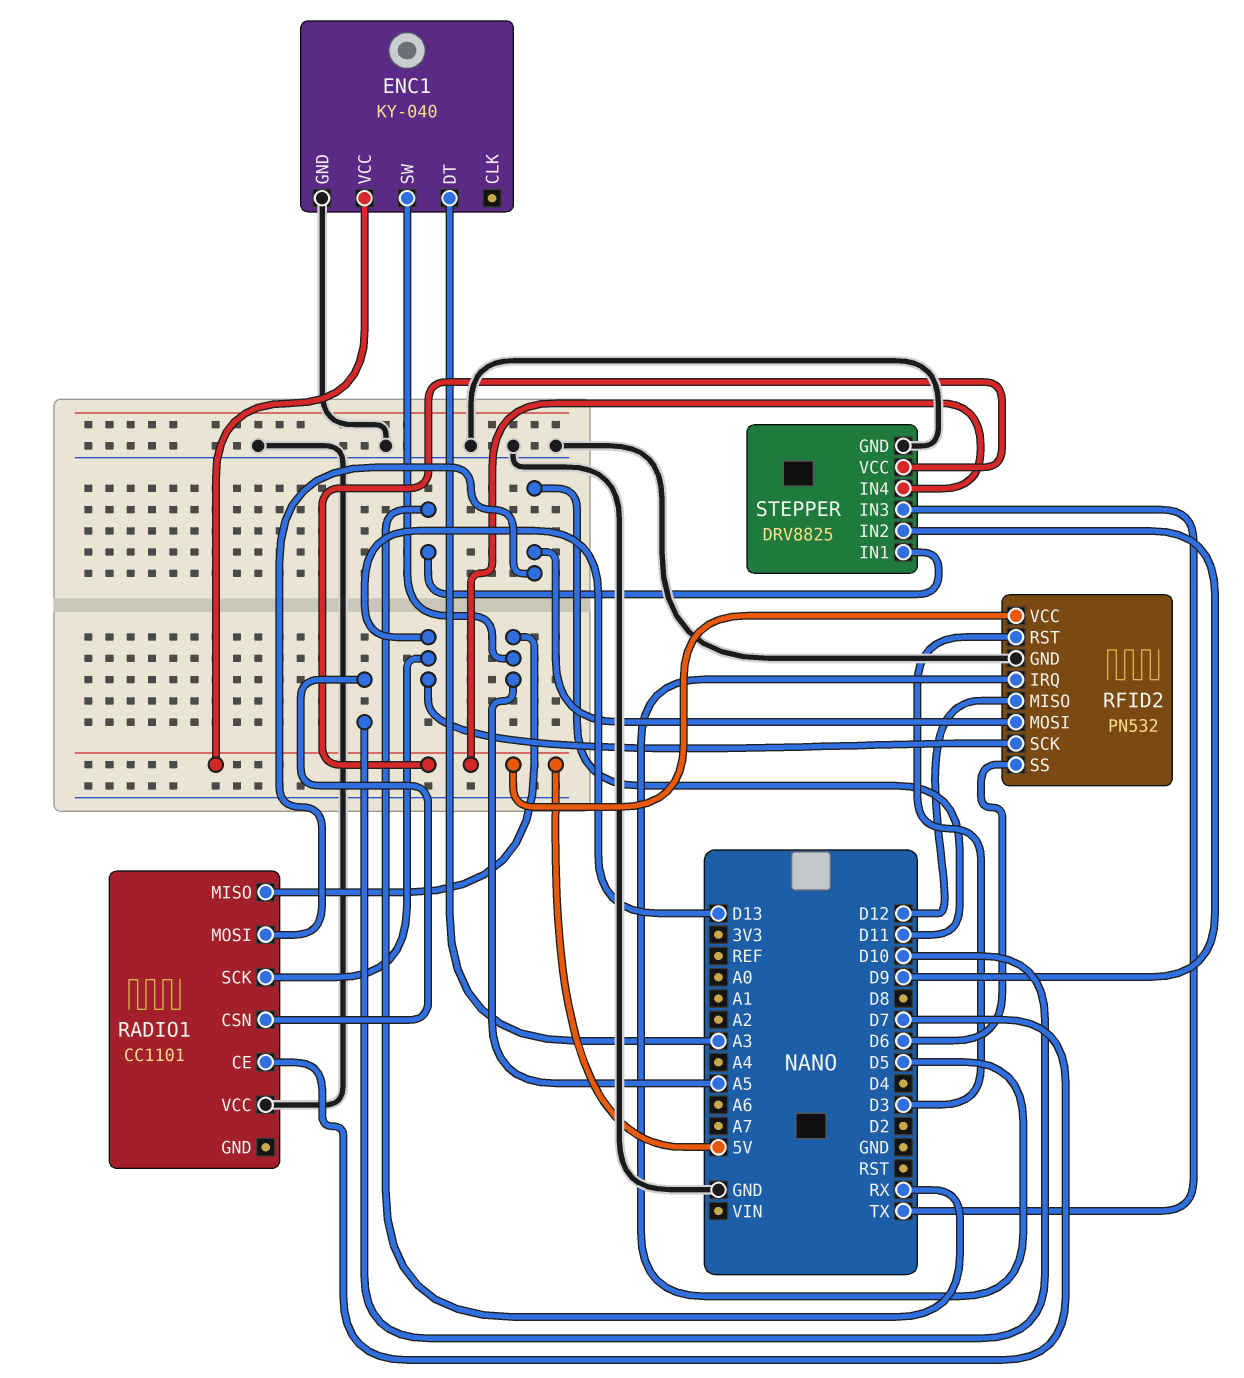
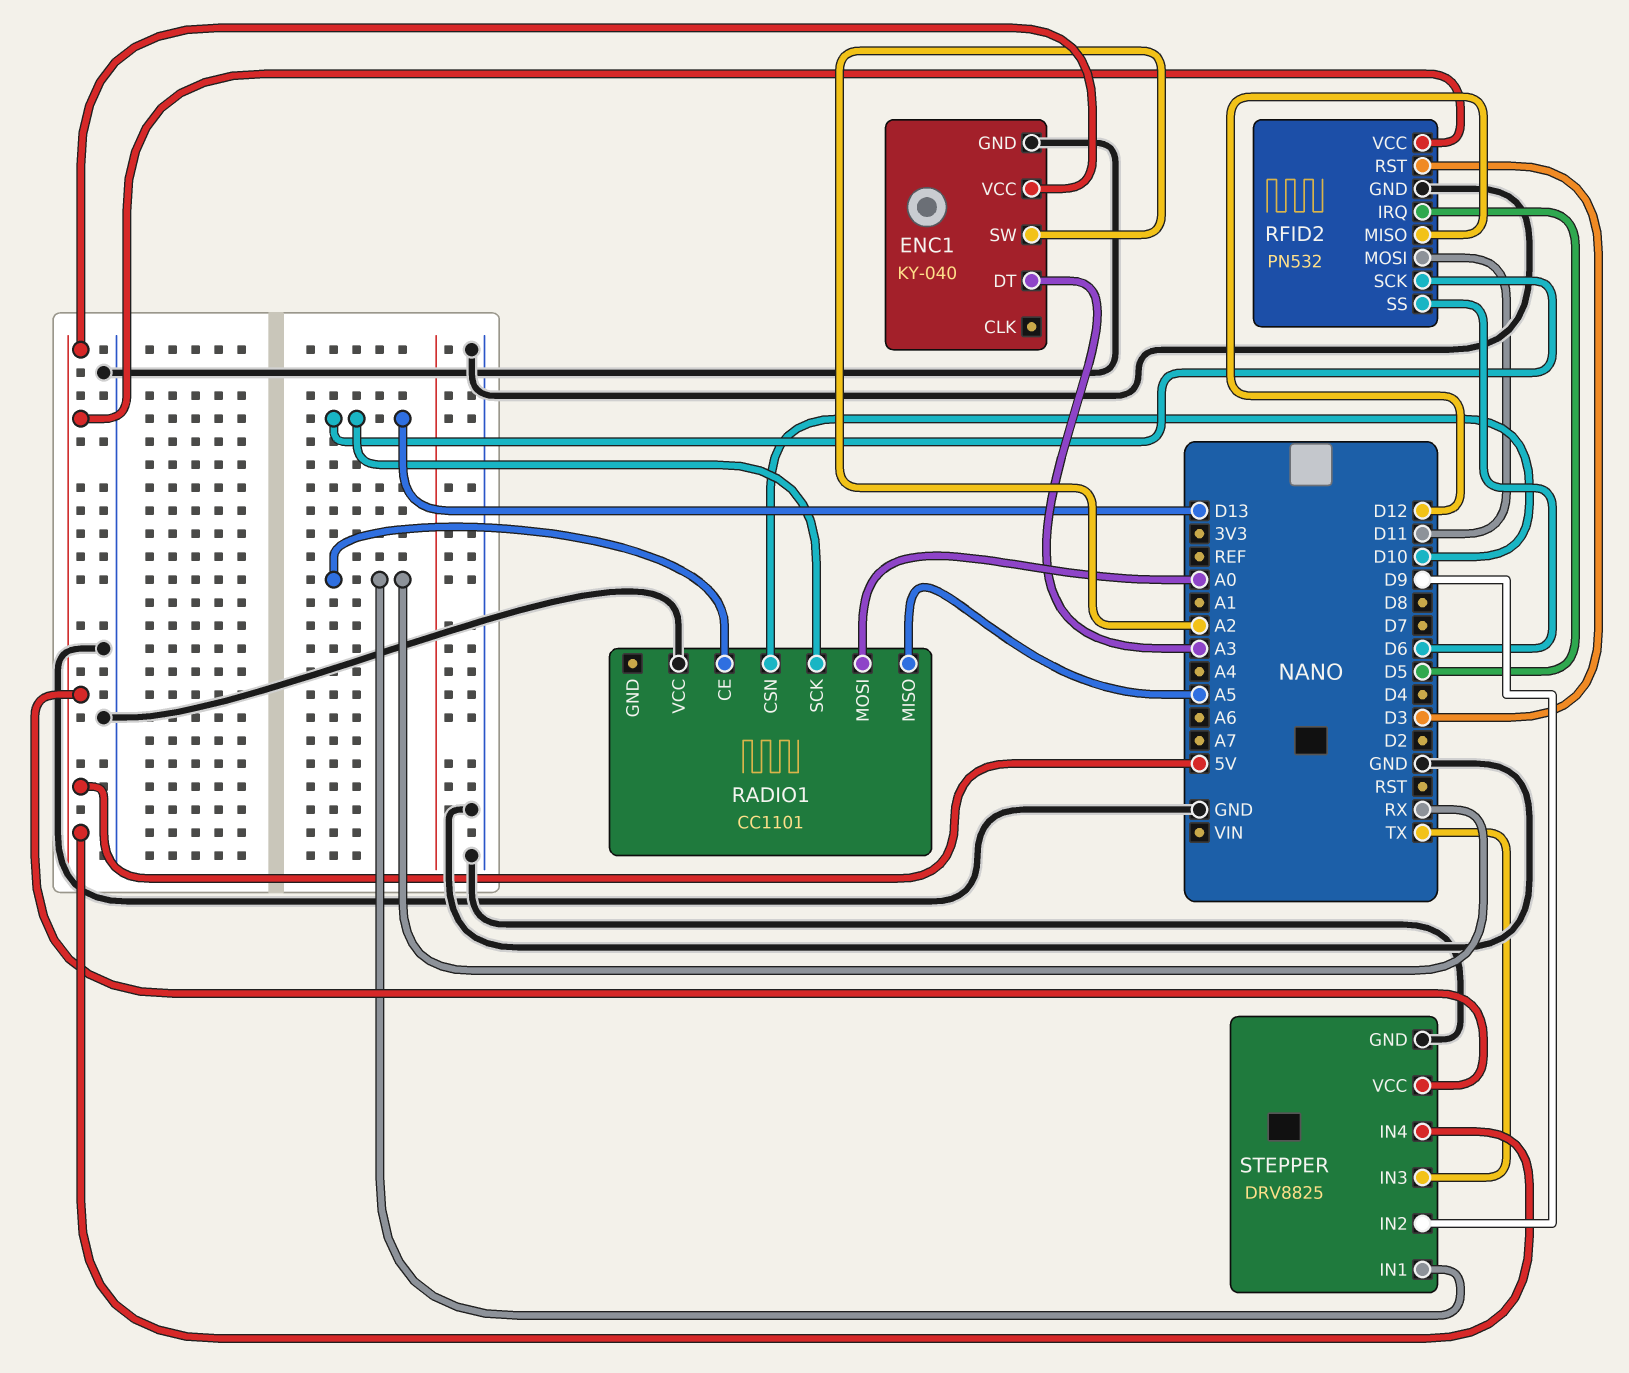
ENC1 pin SW: A5 -> A2
RADIO1 pin CE: D7 -> RX
RADIO1 pin MOSI: D11 -> A0

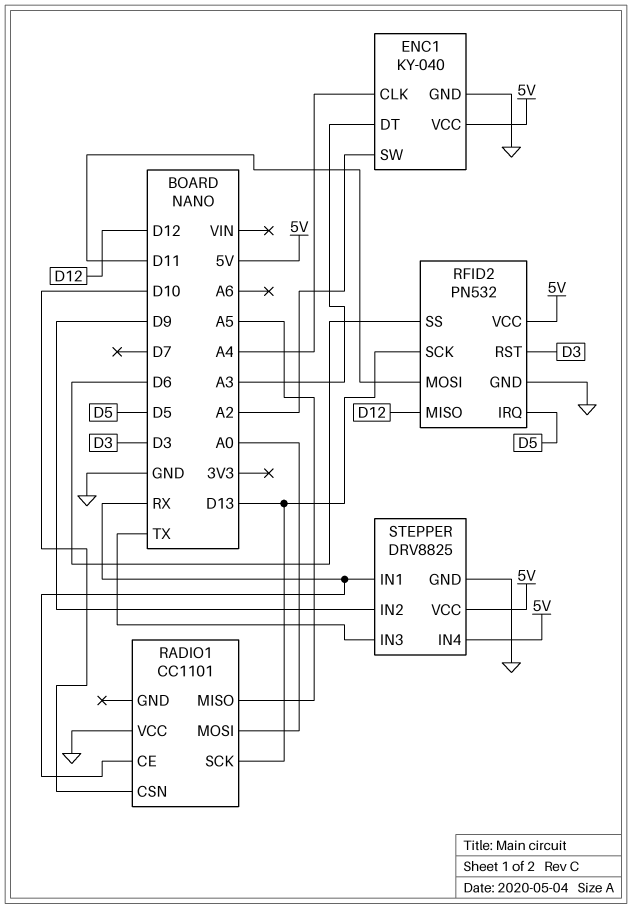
ENC1 pin CLK: none -> A4

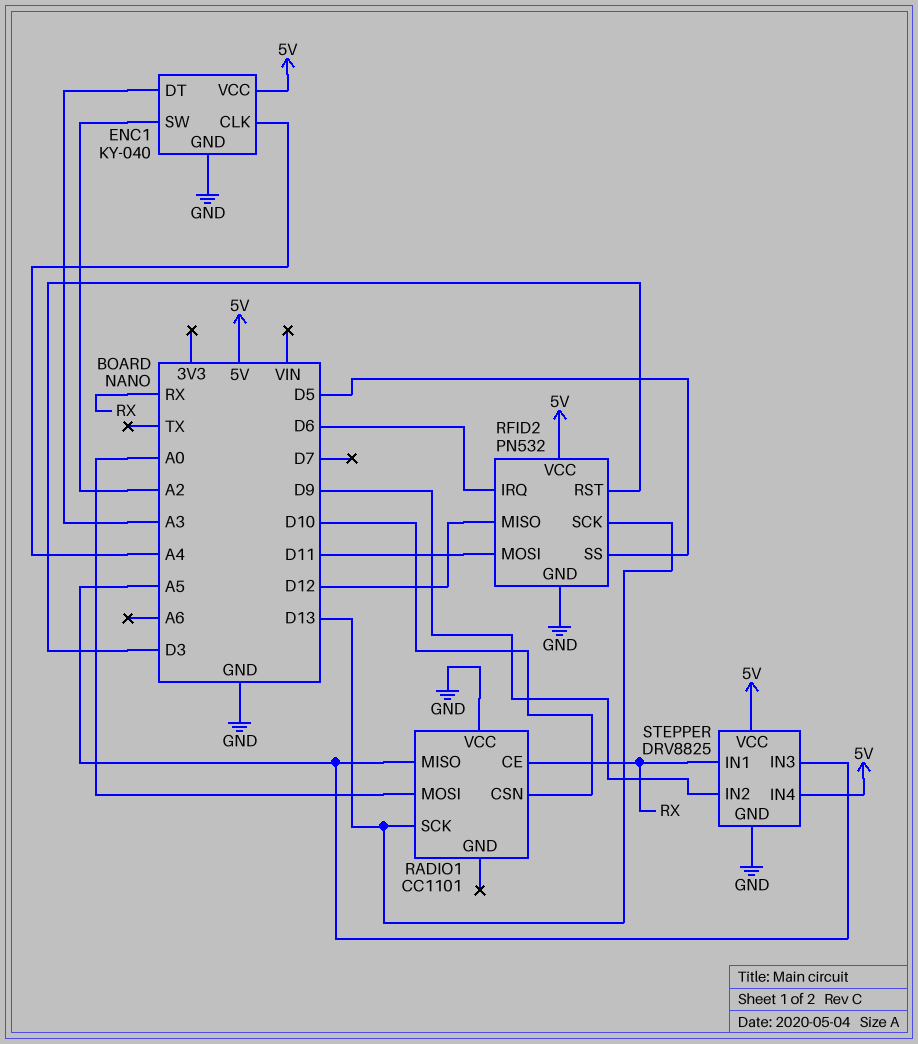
RFID2 pin IRQ: D5 -> D6
RFID2 pin SS: D6 -> D5
STEPPER pin IN3: TX -> A5

